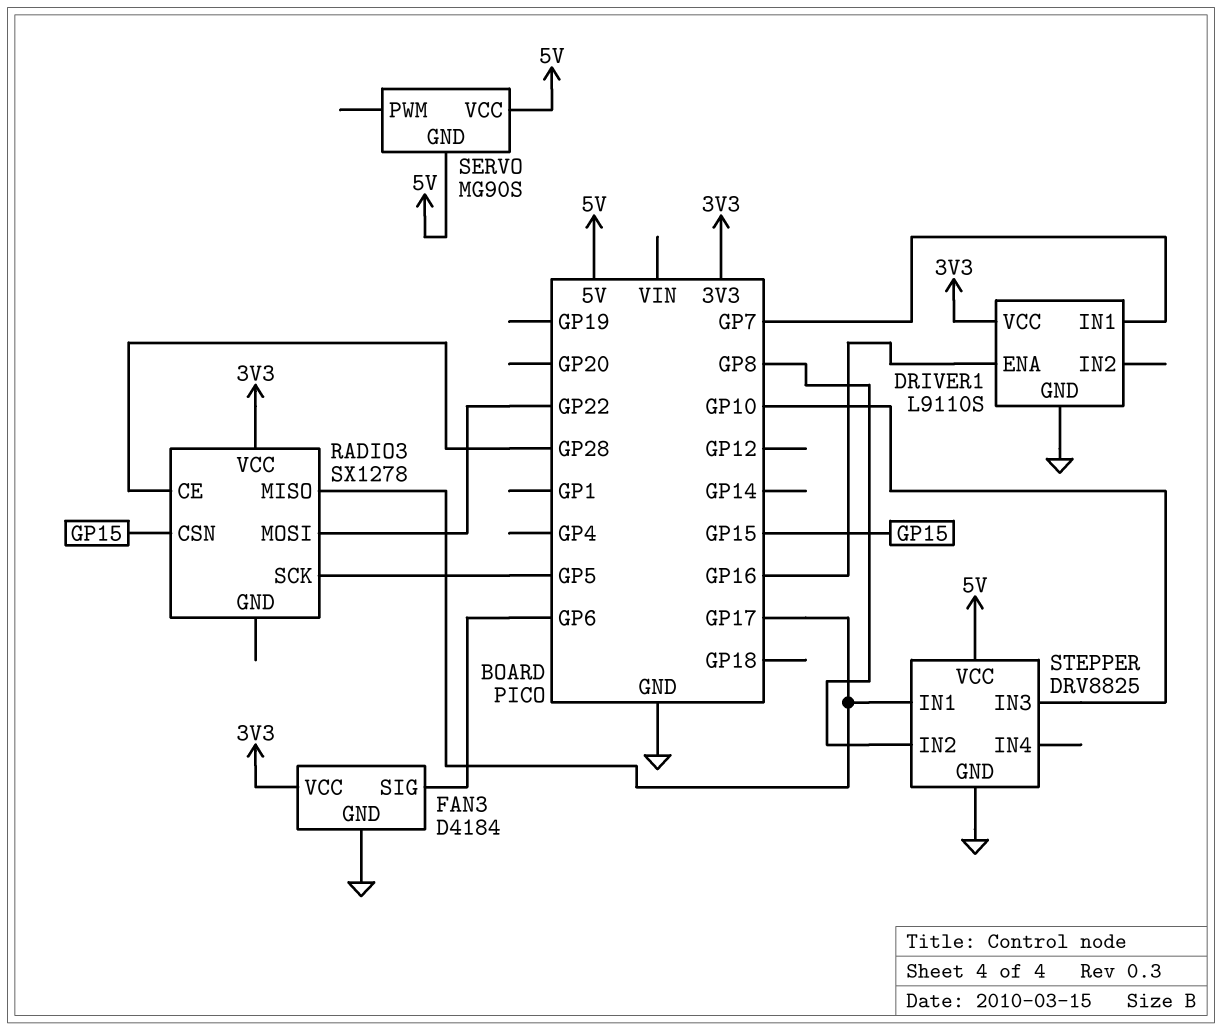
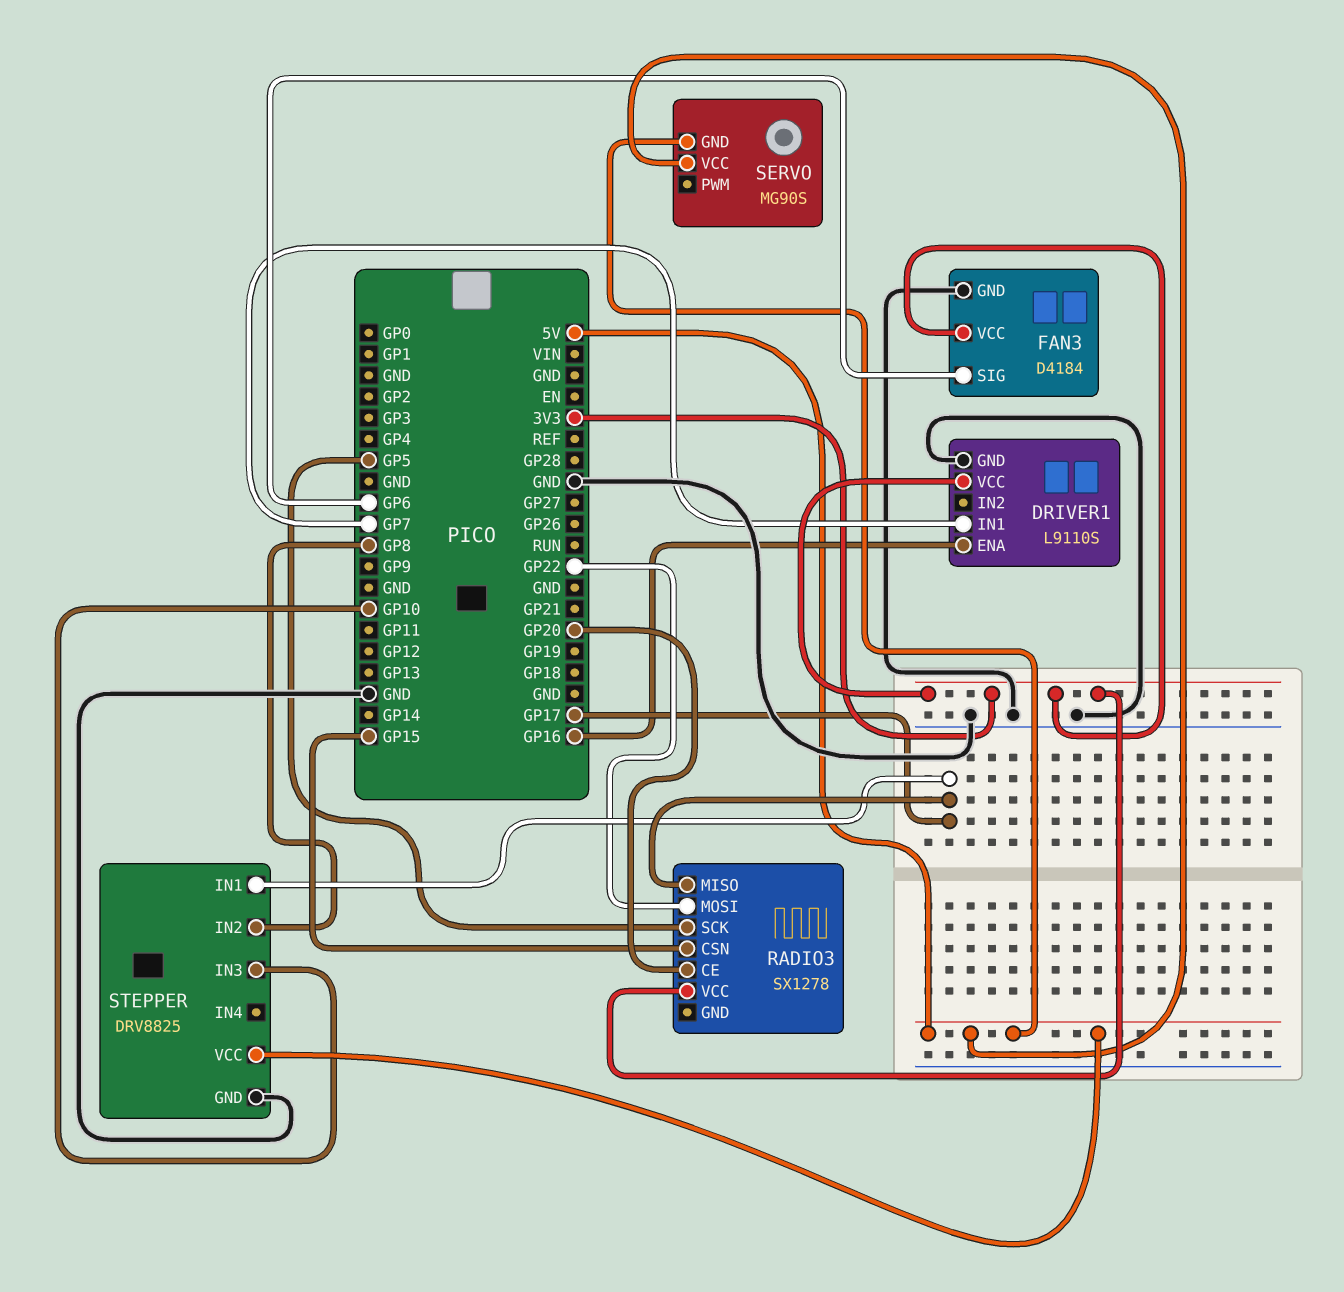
RADIO3 pin CE: GP28 -> GP20

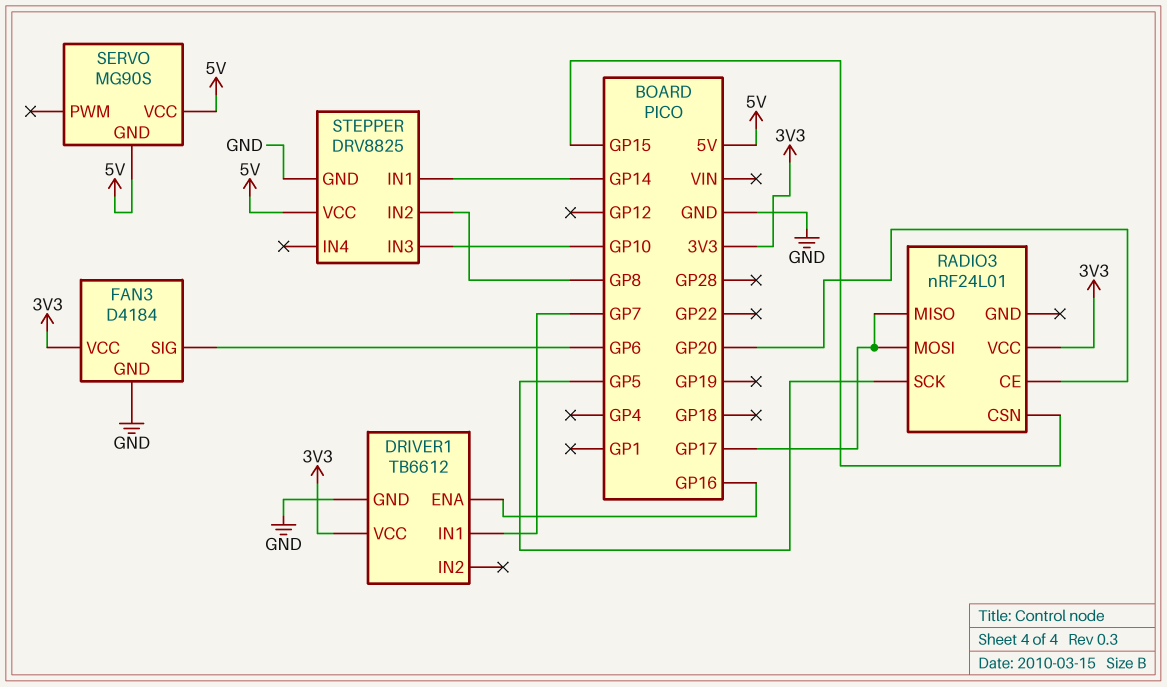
DRIVER1: L9110S -> TB6612
RADIO3: SX1278 -> nRF24L01
RADIO3 pin MOSI: GP22 -> GP17
STEPPER pin IN1: GP17 -> GP14

